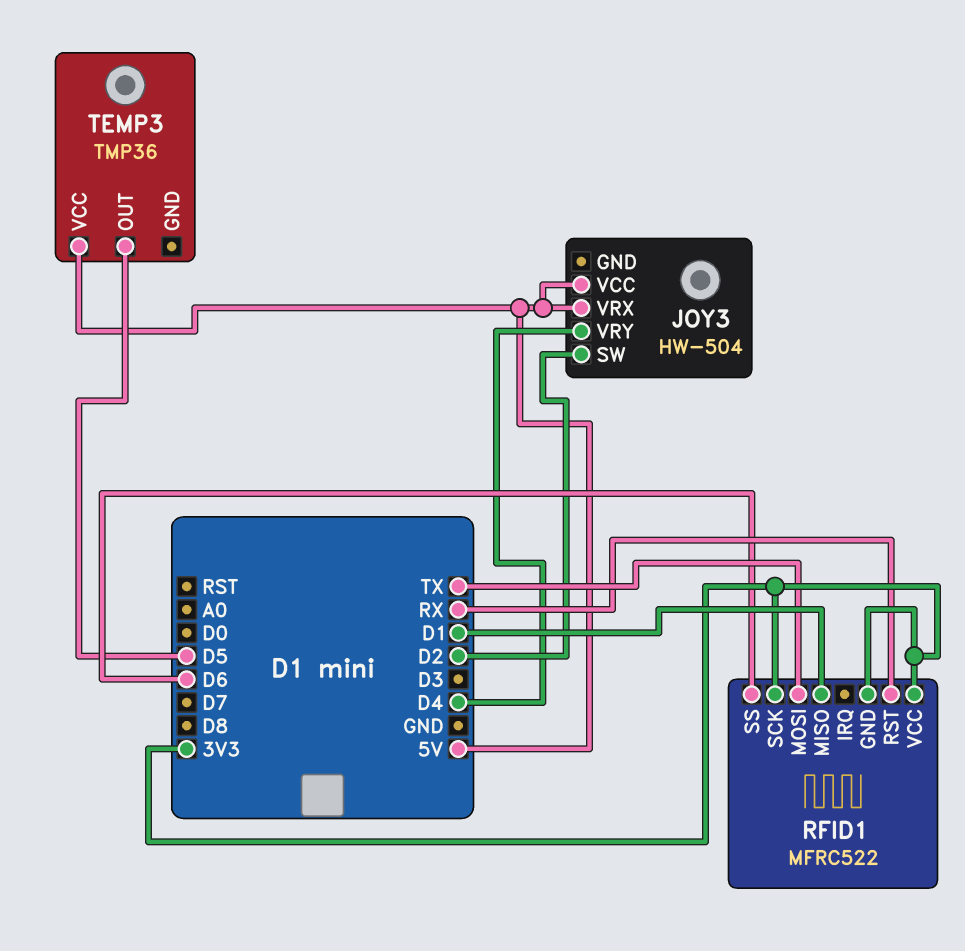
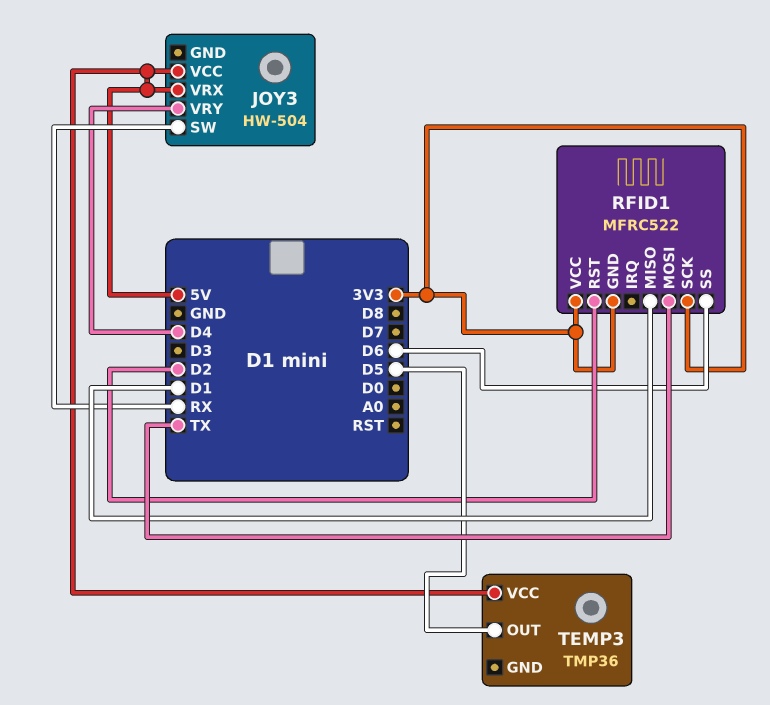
JOY3 pin SW: D2 -> RX
RFID1 pin RST: RX -> D2

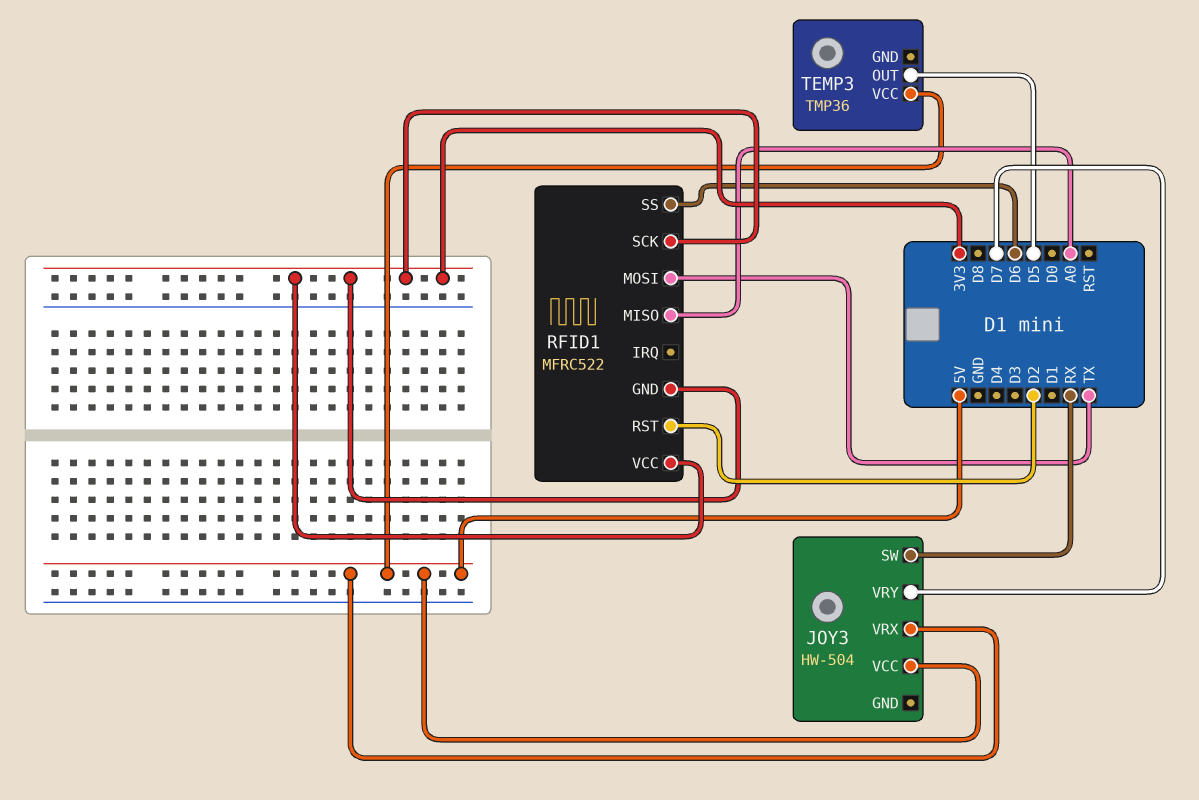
JOY3 pin VRY: D4 -> D7
RFID1 pin MISO: D1 -> A0

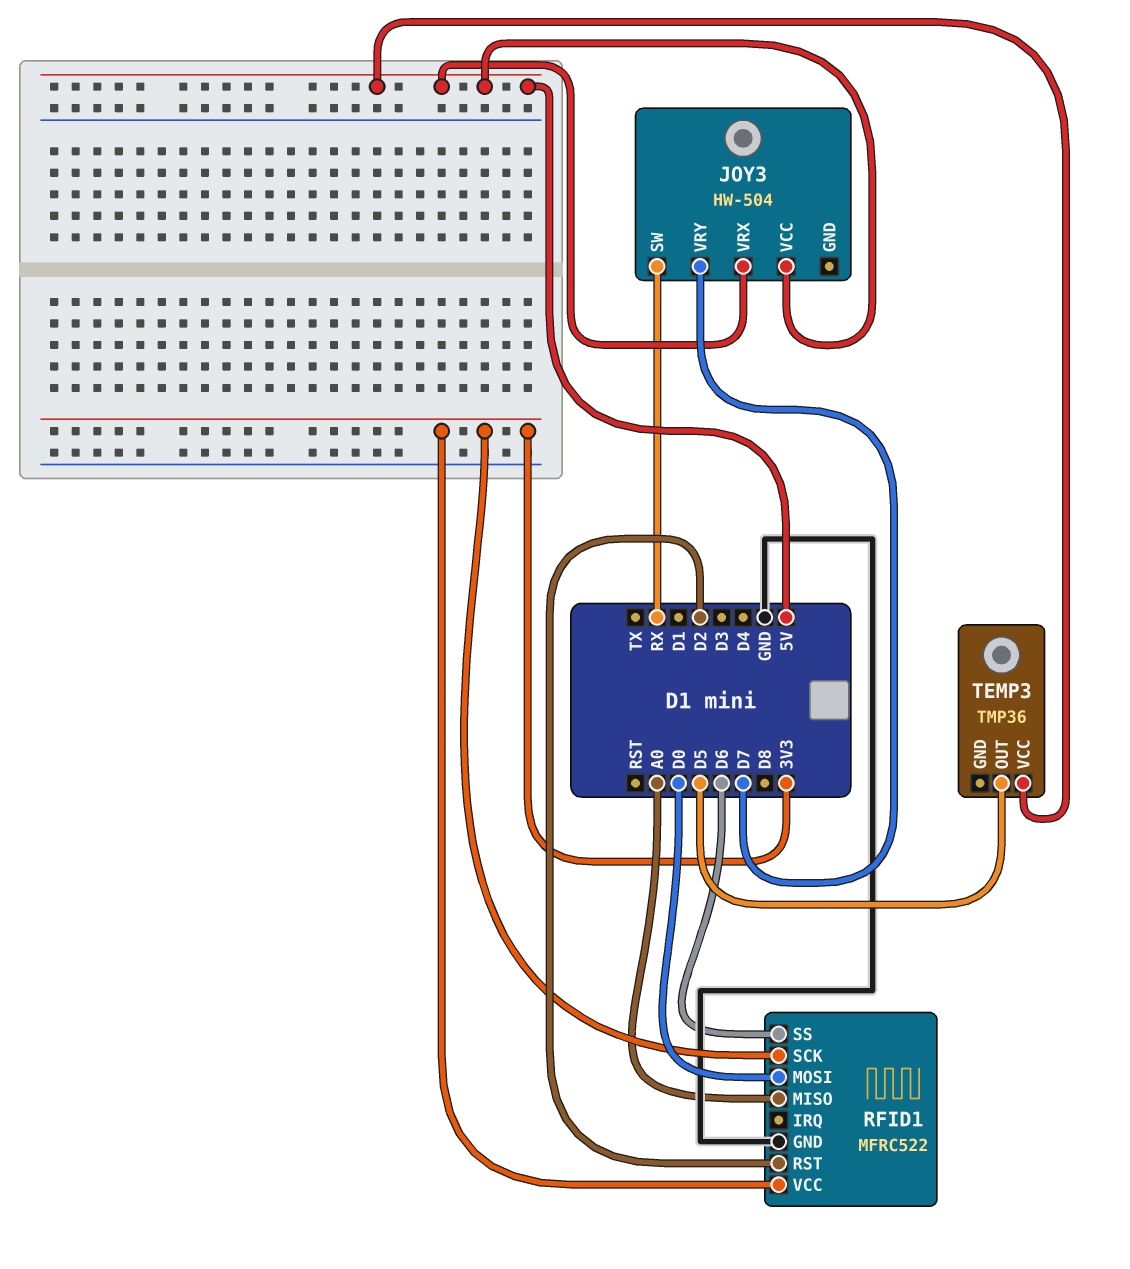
RFID1 pin GND: 3V3 -> GND
RFID1 pin MOSI: TX -> D0

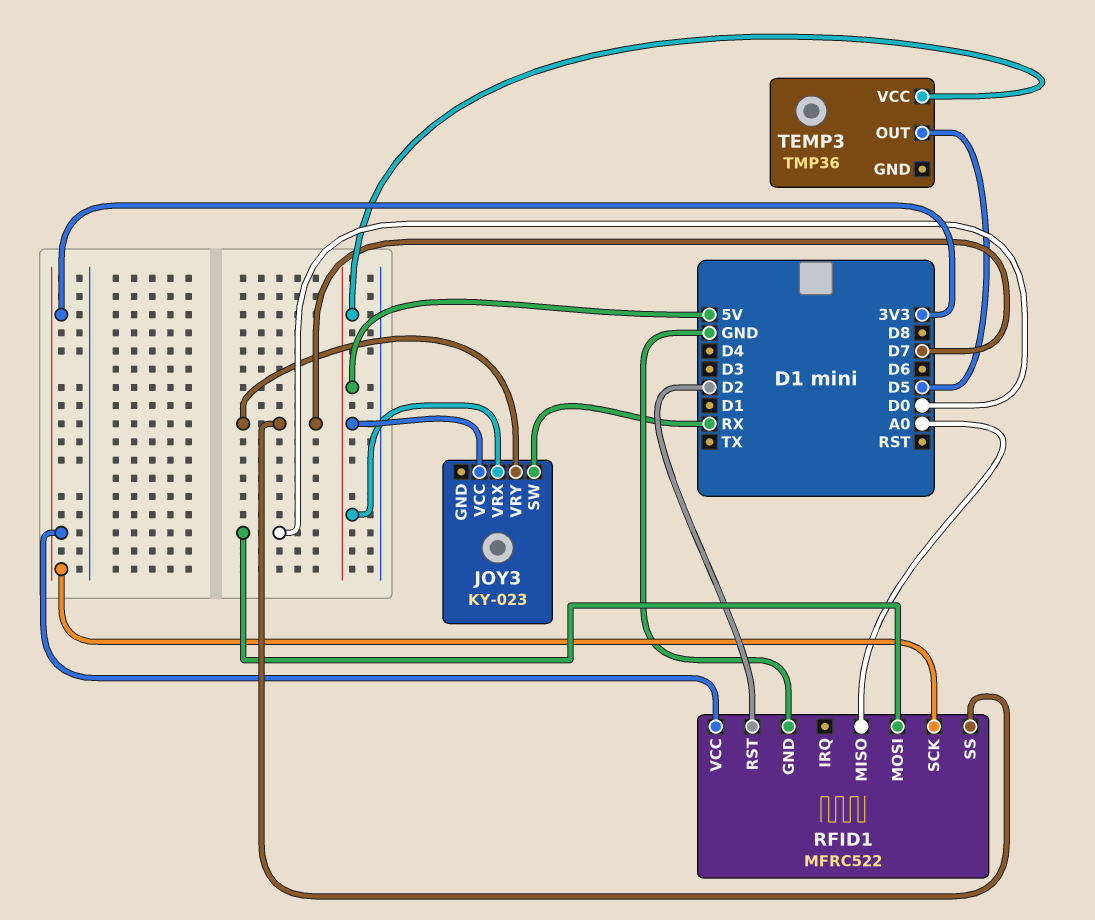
JOY3: HW-504 -> KY-023
RFID1 pin SS: D6 -> D7

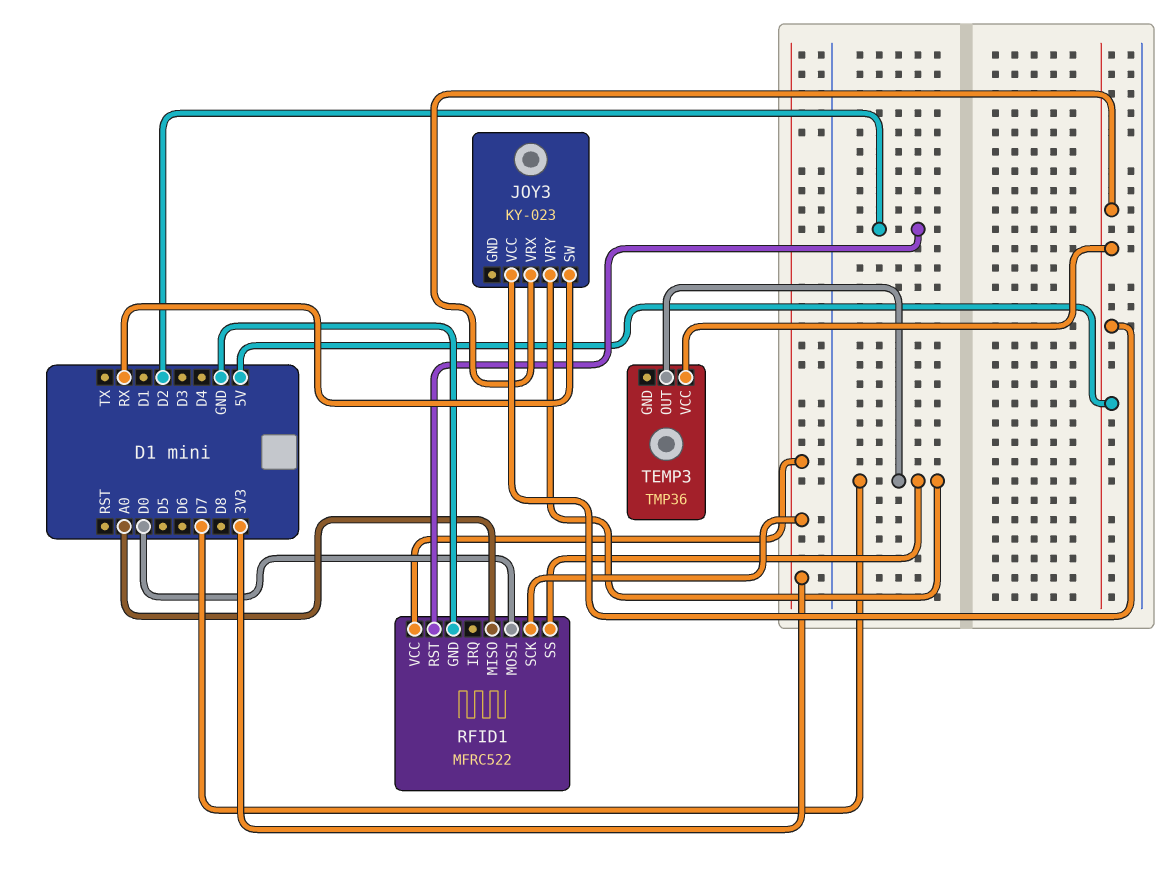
TEMP3 pin OUT: D5 -> D7

